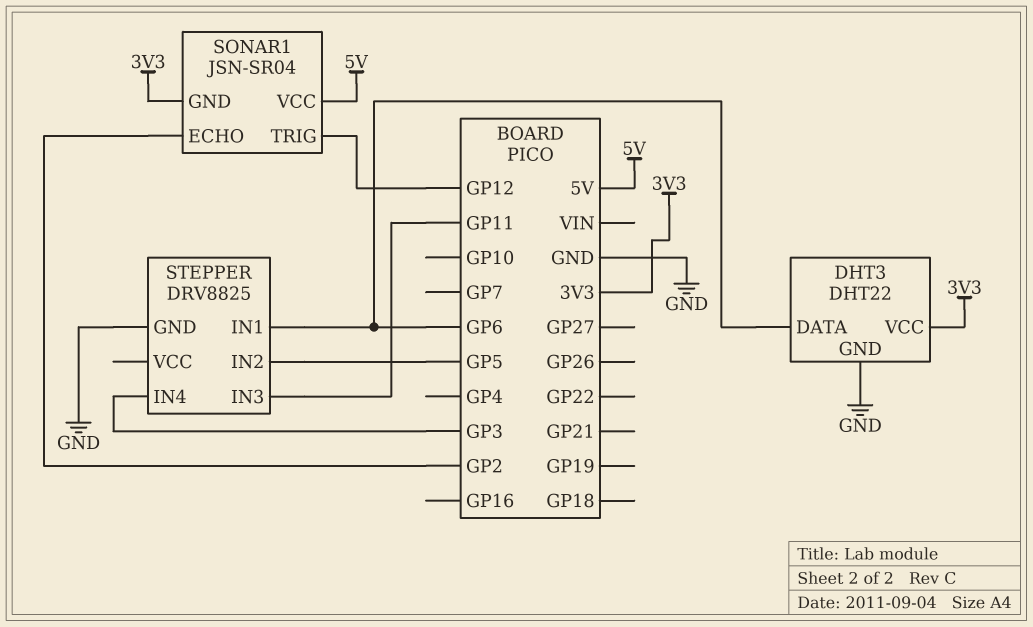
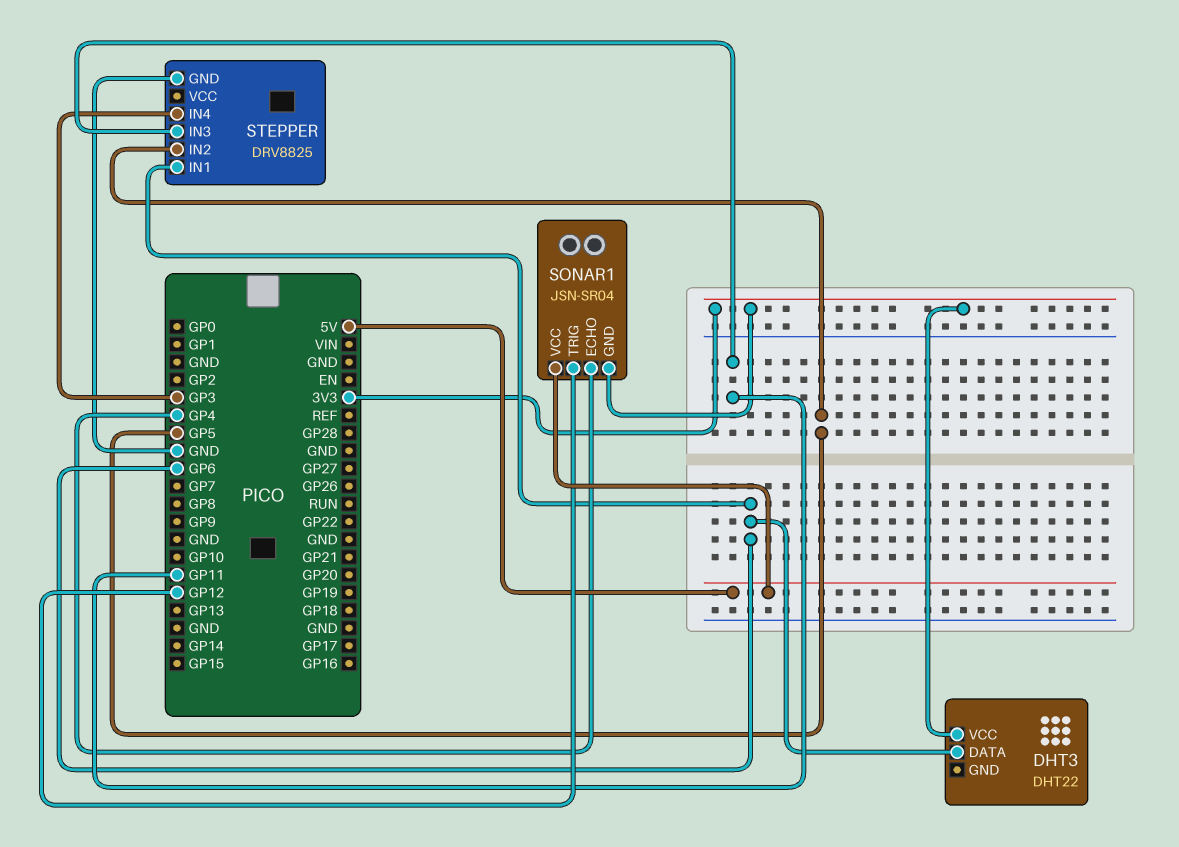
DHT3 pin GND: GND -> none
SONAR1 pin ECHO: GP2 -> GP4

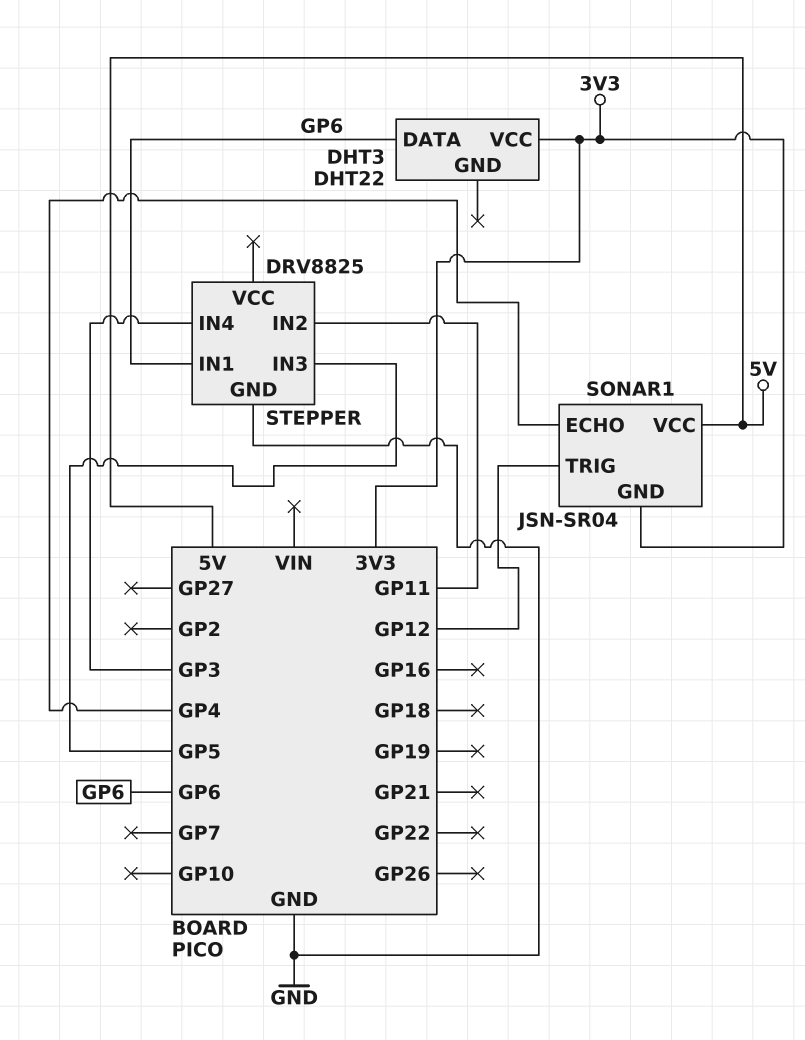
STEPPER pin IN2: GP5 -> GP11
STEPPER pin IN3: GP11 -> GP5

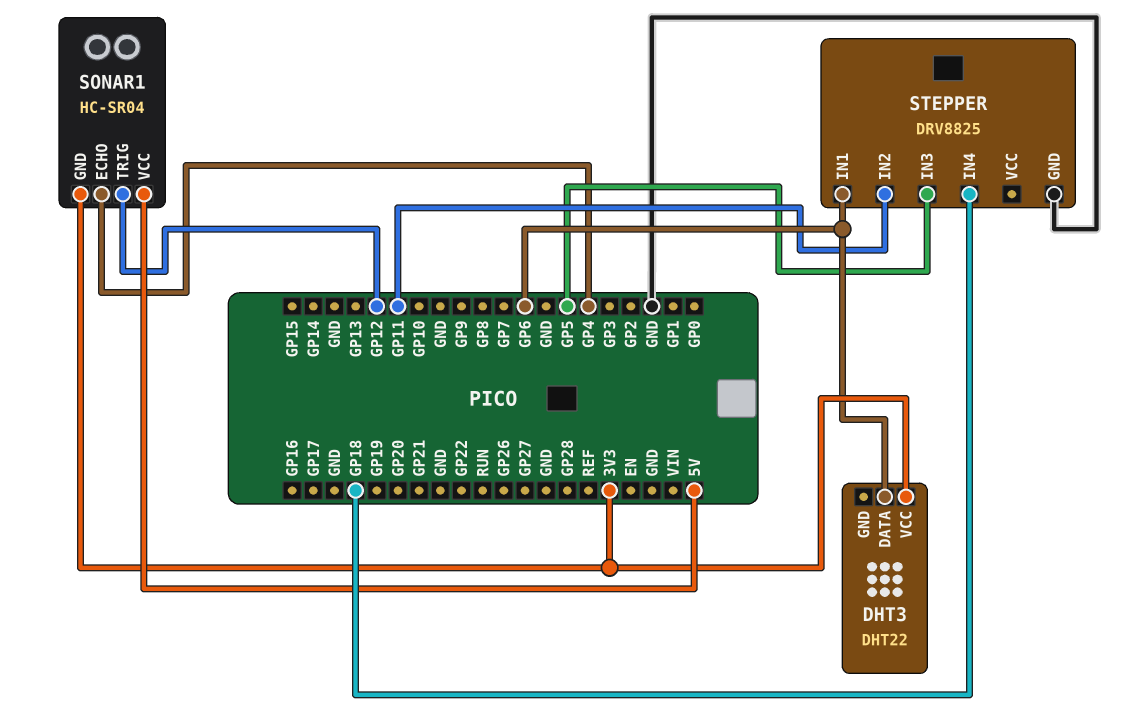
SONAR1: JSN-SR04 -> HC-SR04
STEPPER pin IN4: GP3 -> GP18

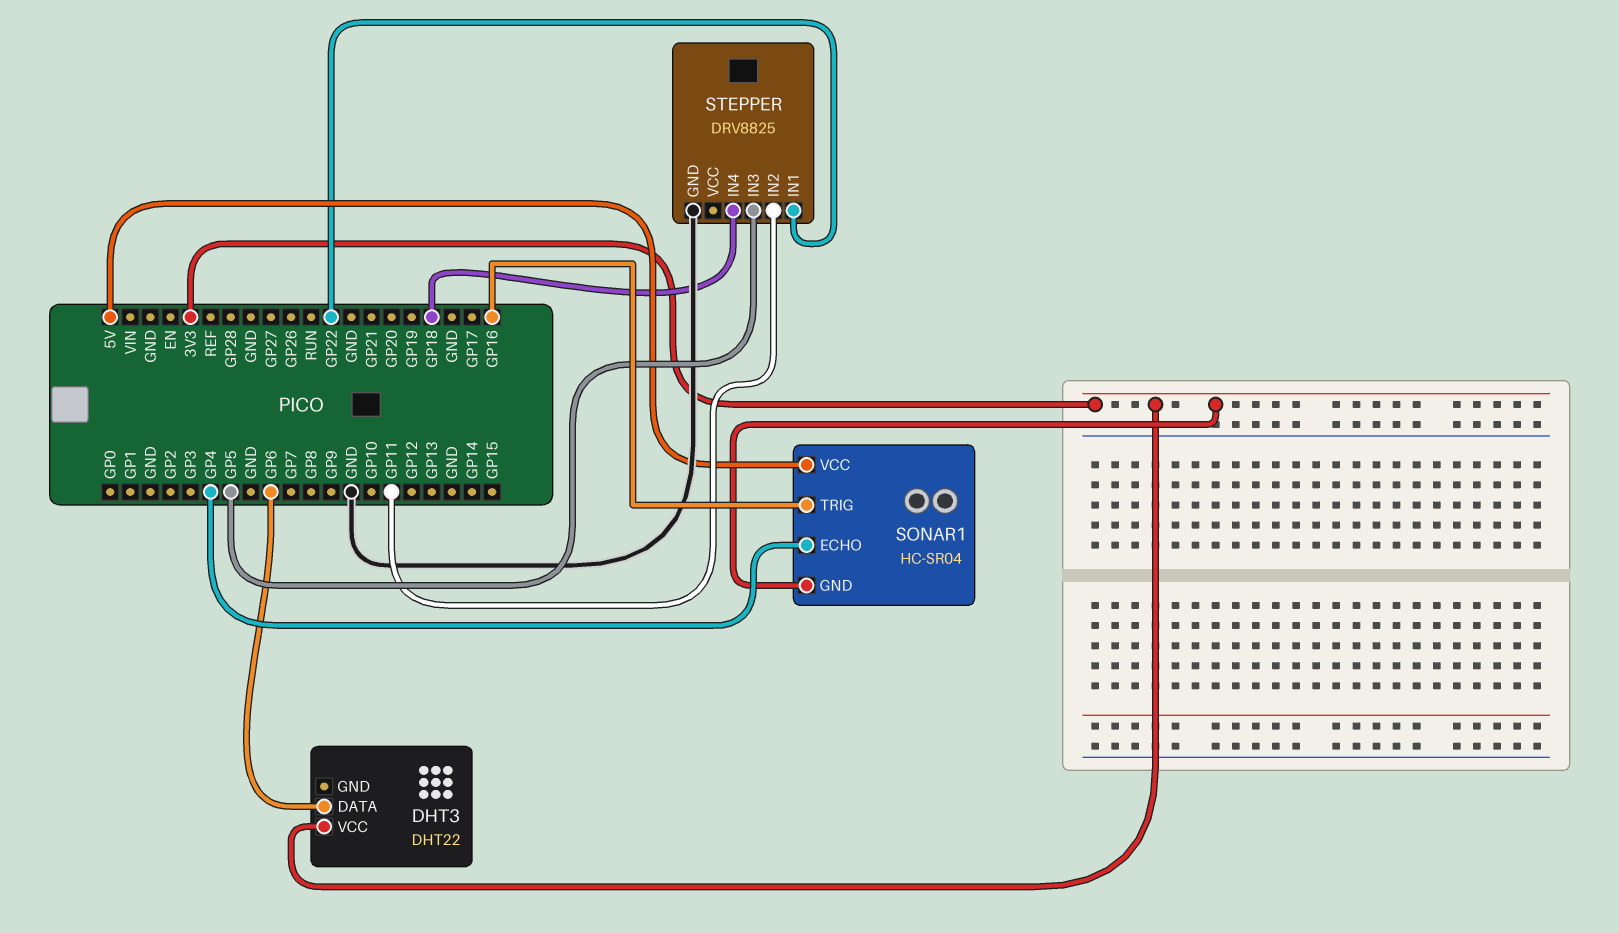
SONAR1 pin TRIG: GP12 -> GP16
STEPPER pin IN1: GP6 -> GP22

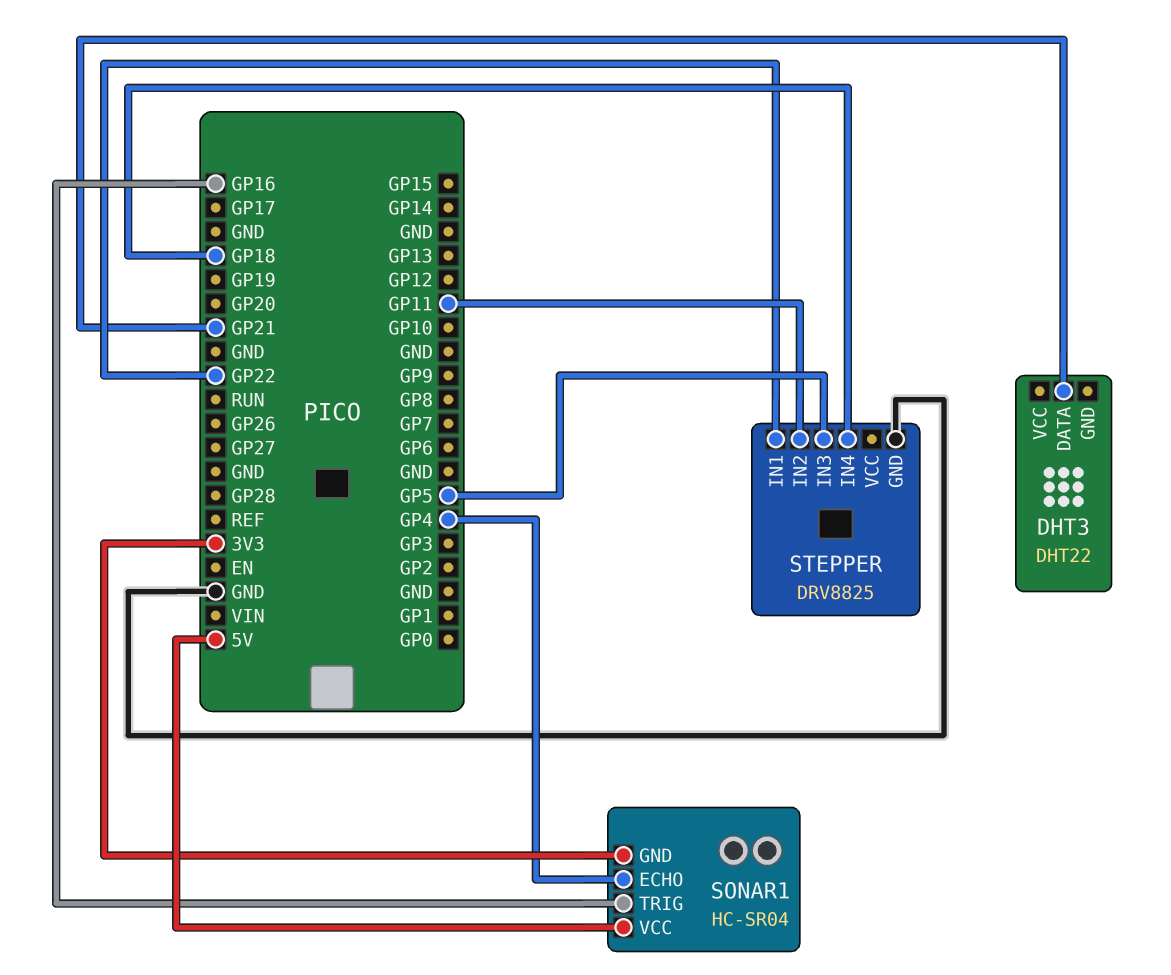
DHT3 pin DATA: GP6 -> GP21
DHT3 pin VCC: 3V3 -> none

